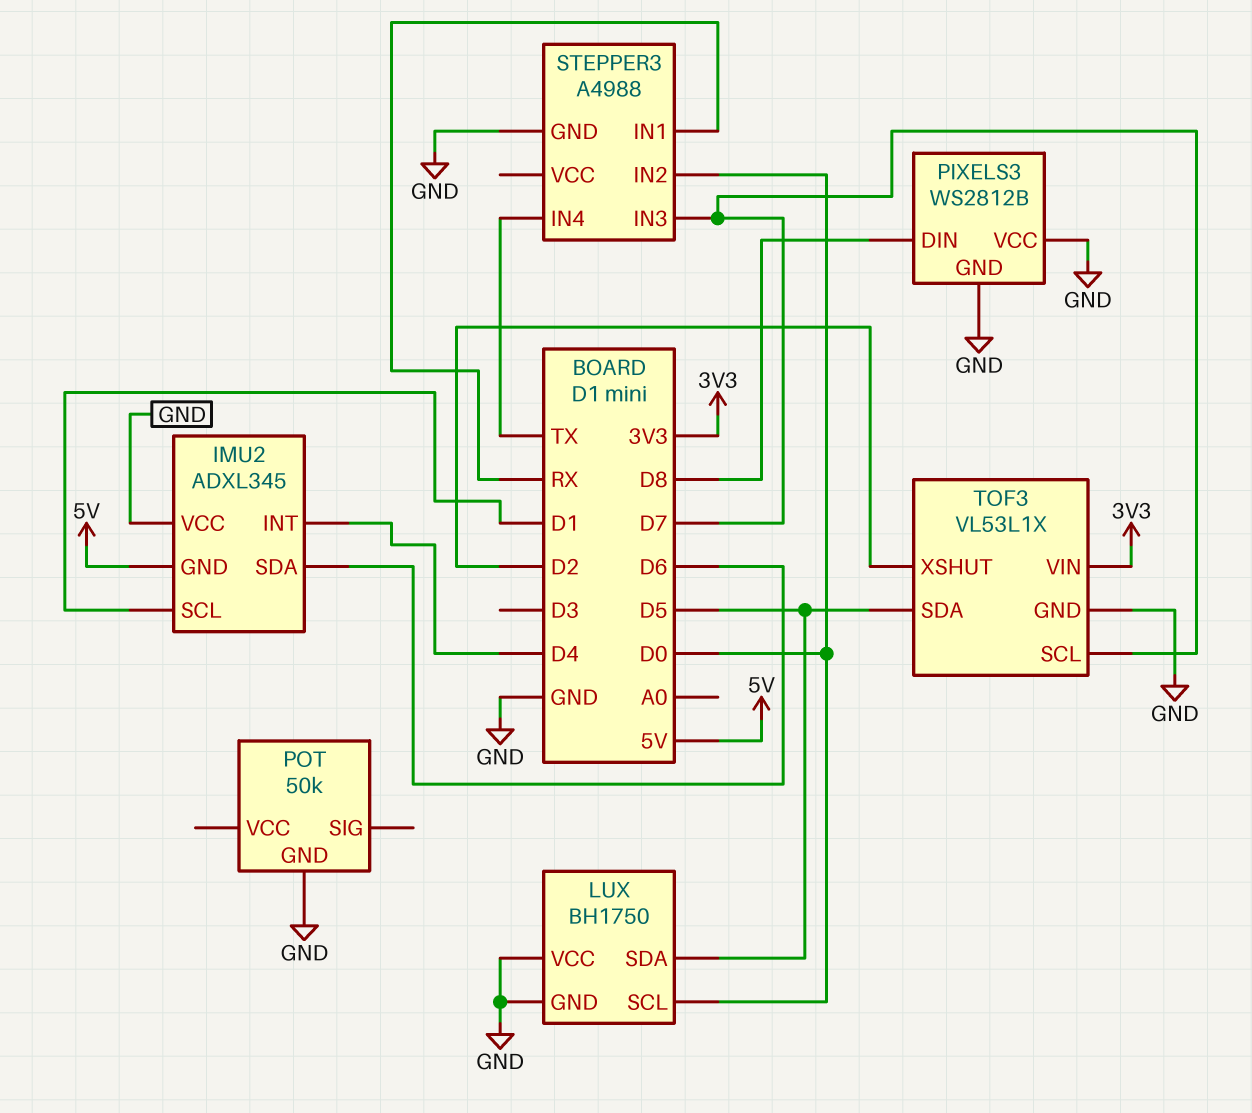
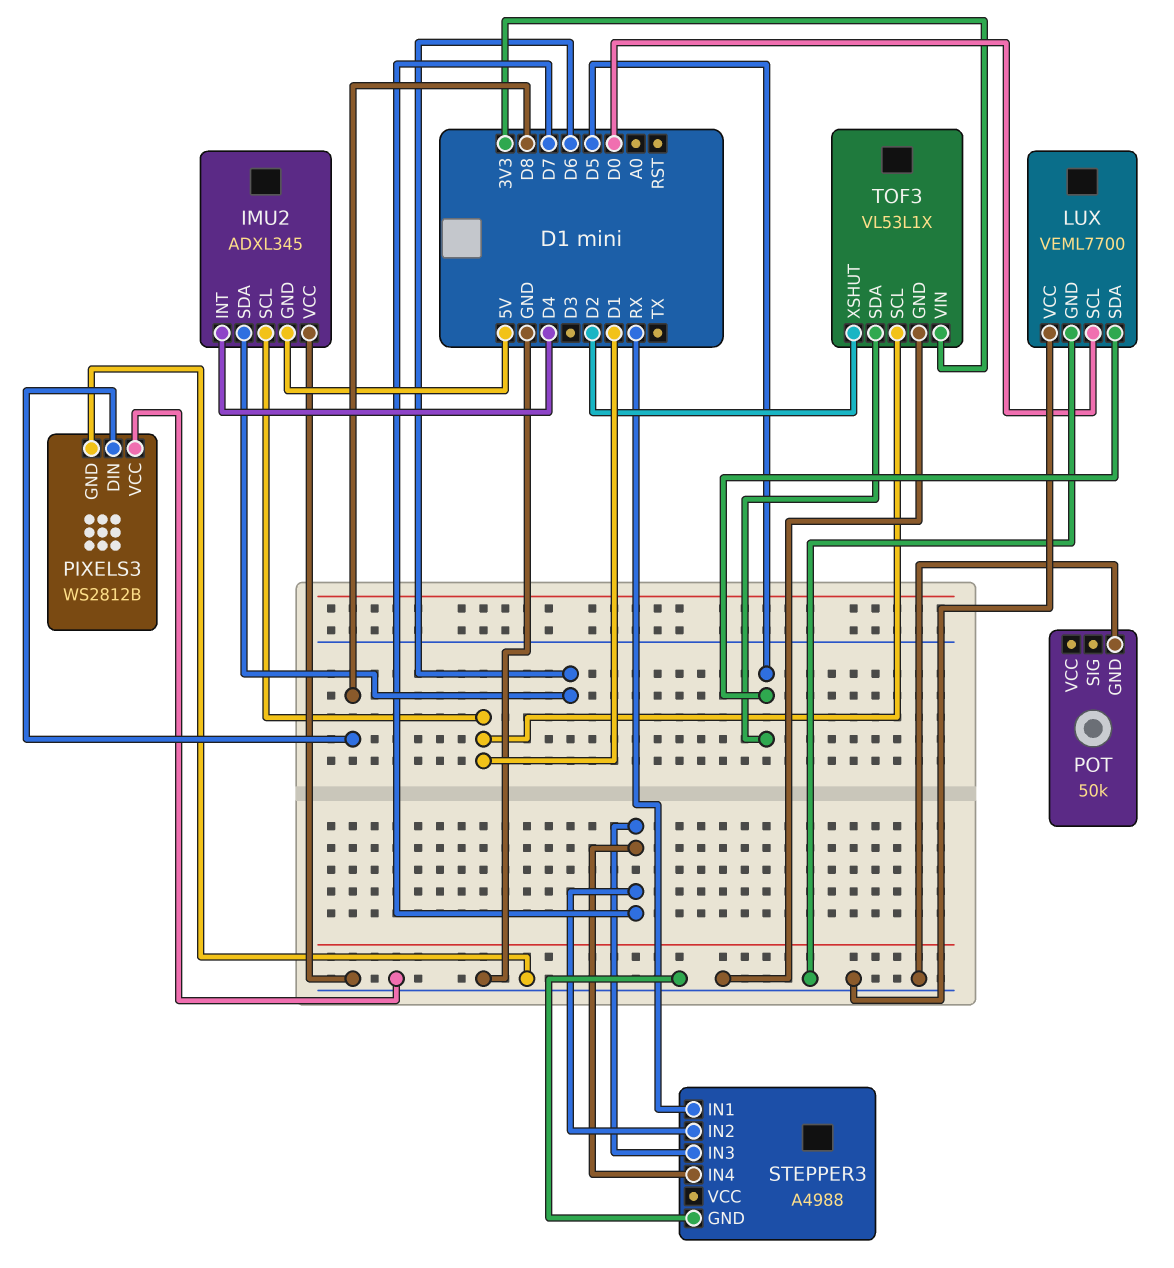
LUX: BH1750 -> VEML7700
STEPPER3 pin IN2: D0 -> D7
STEPPER3 pin IN4: TX -> D7
TOF3 pin SCL: D7 -> D1

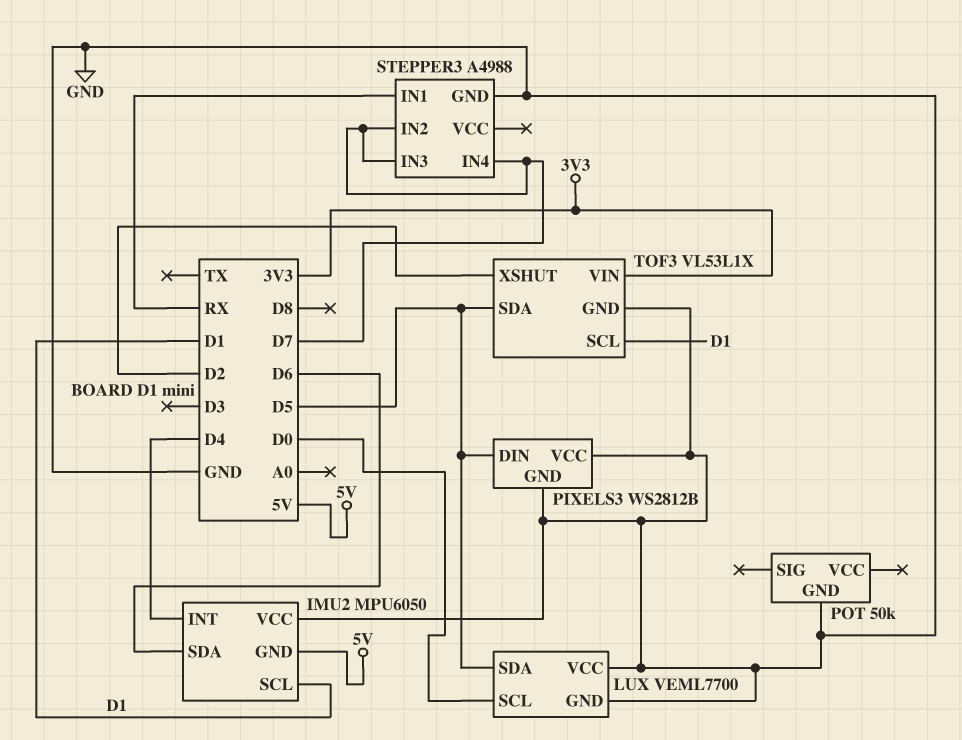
IMU2: ADXL345 -> MPU6050
PIXELS3 pin DIN: D8 -> D5

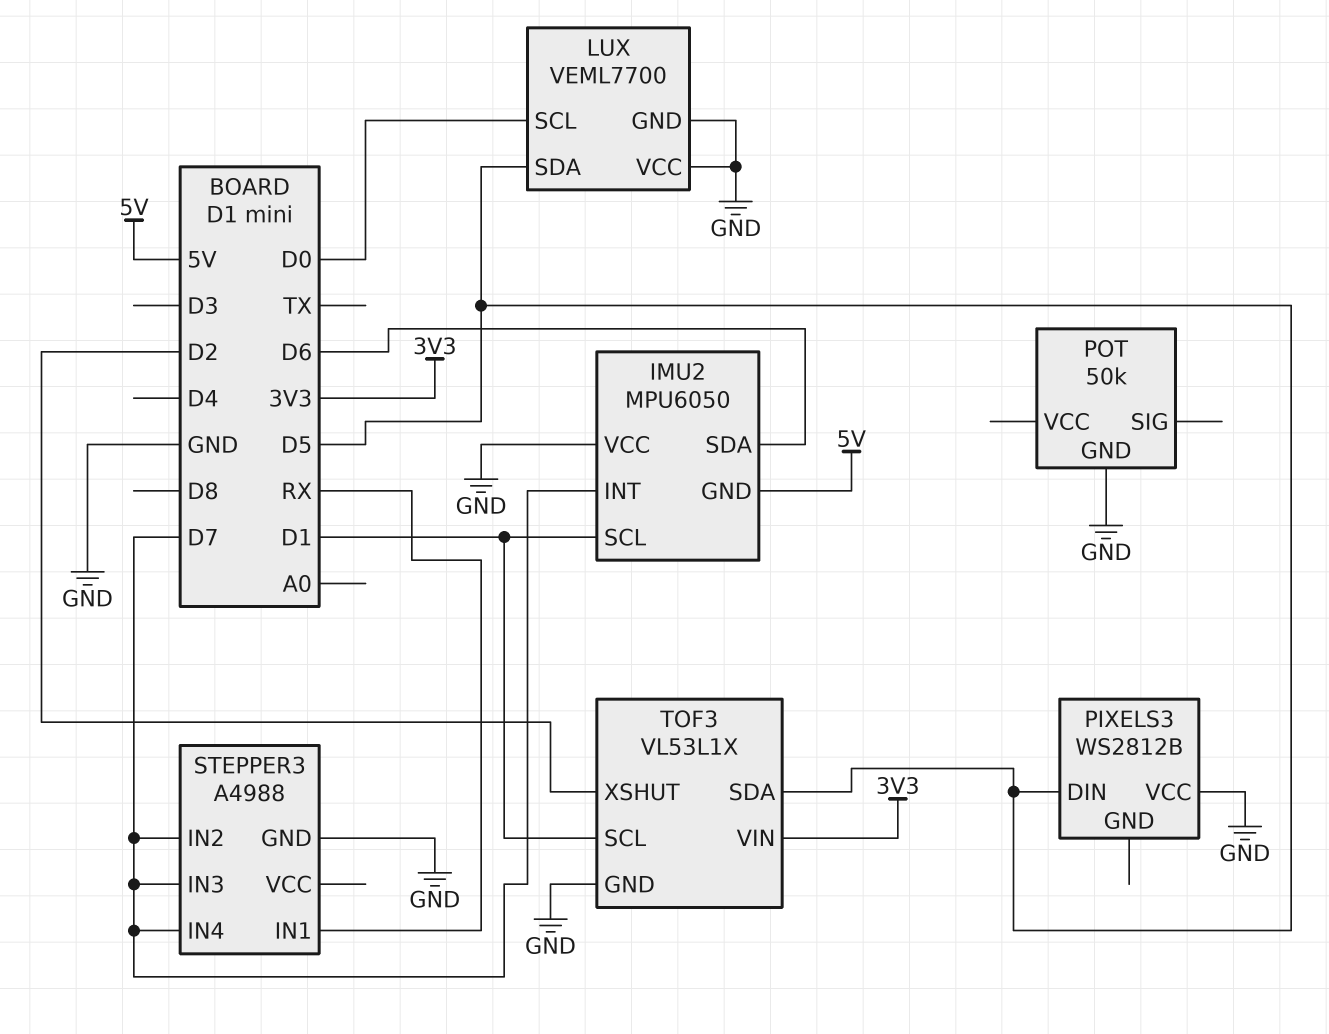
IMU2 pin INT: D4 -> D7
PIXELS3 pin GND: GND -> none

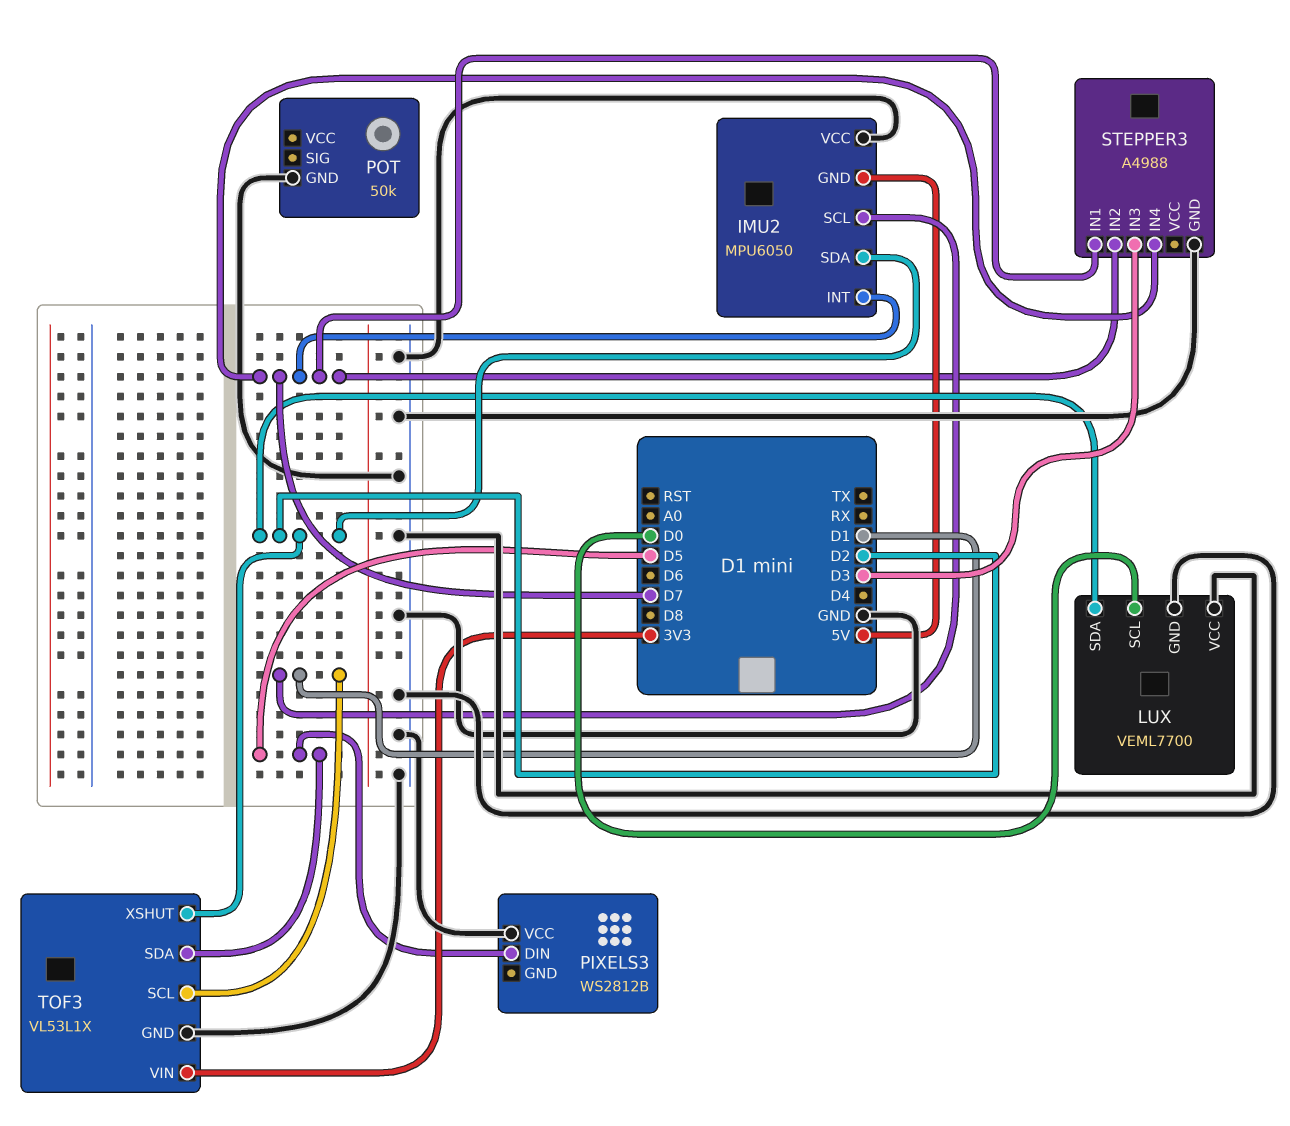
IMU2 pin SDA: D6 -> D2
LUX pin SDA: D5 -> D2
STEPPER3 pin IN1: RX -> D7
STEPPER3 pin IN3: D7 -> D3

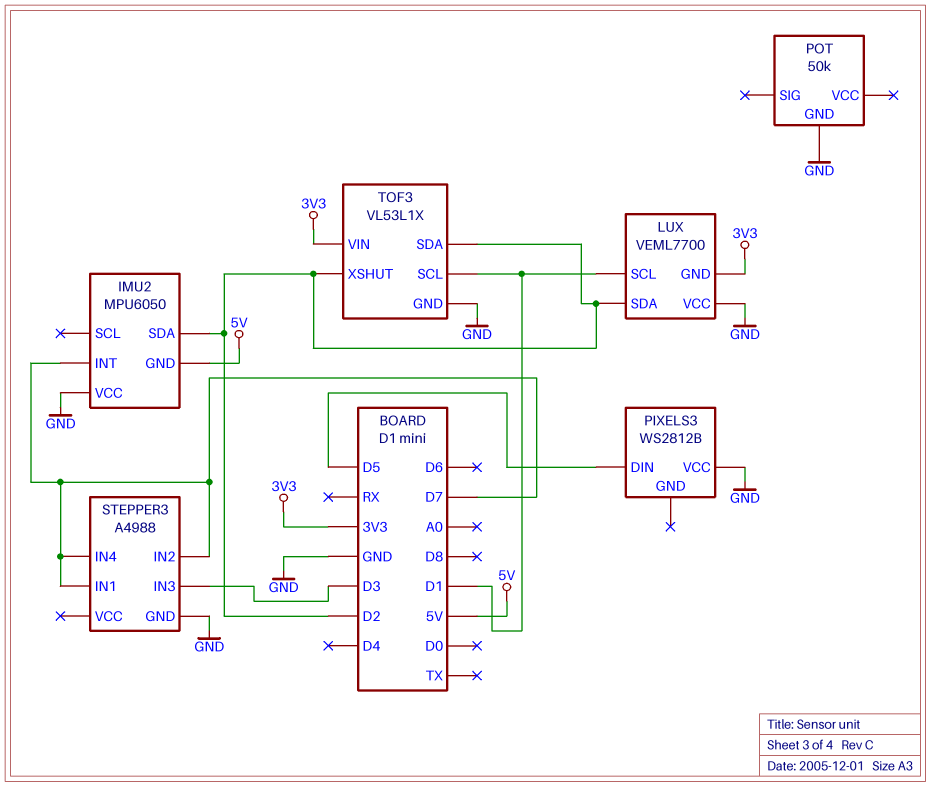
IMU2 pin SCL: D1 -> none
LUX pin GND: GND -> 3V3
LUX pin SCL: D0 -> D1
TOF3 pin SDA: D5 -> D2

